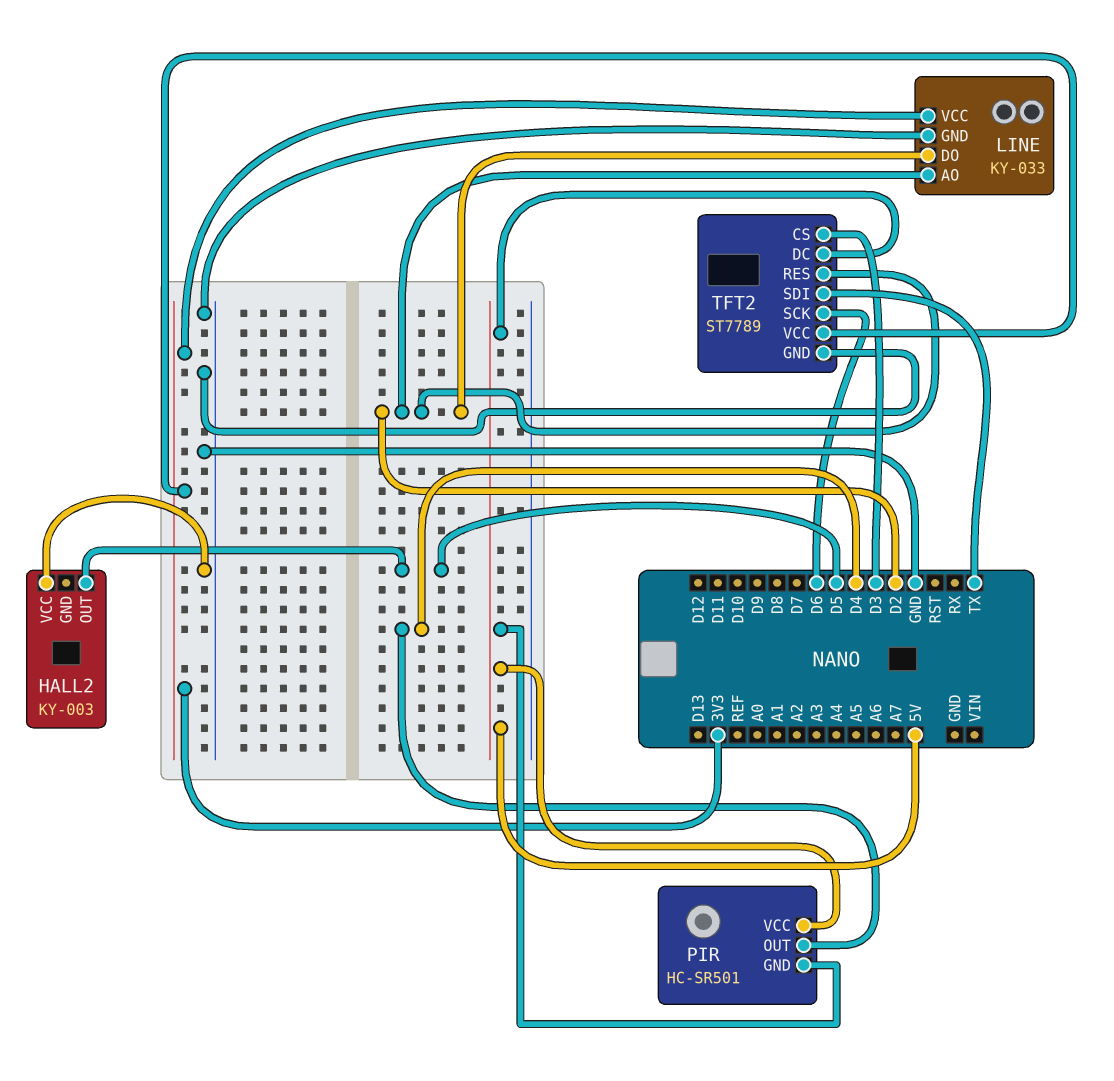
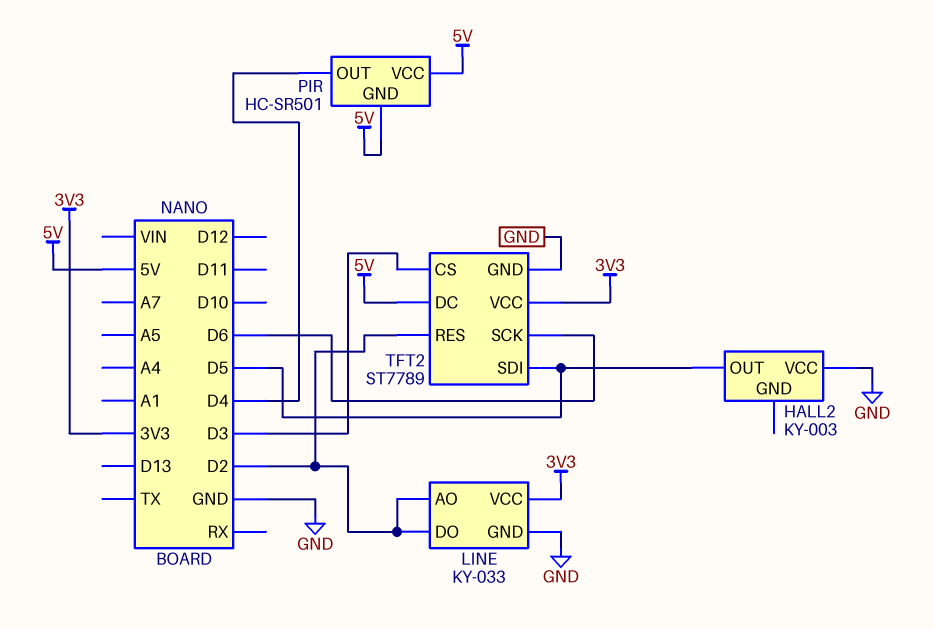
TFT2 pin SDI: TX -> D5

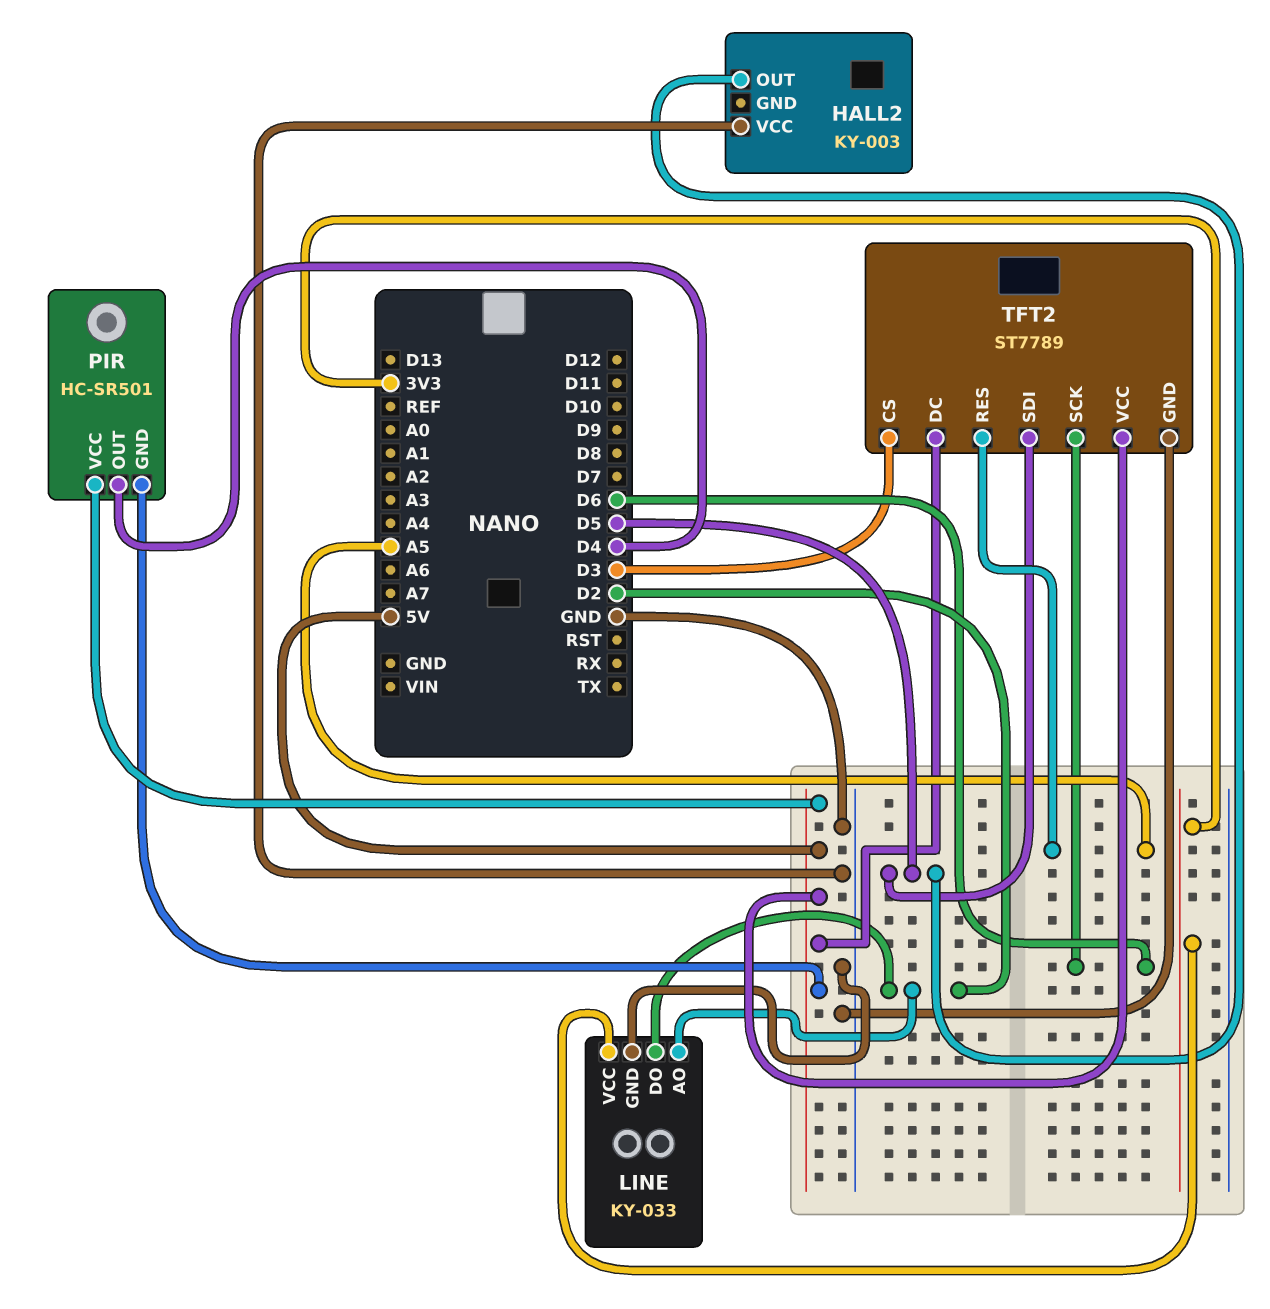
TFT2 pin RES: D2 -> A5
TFT2 pin VCC: 3V3 -> 5V

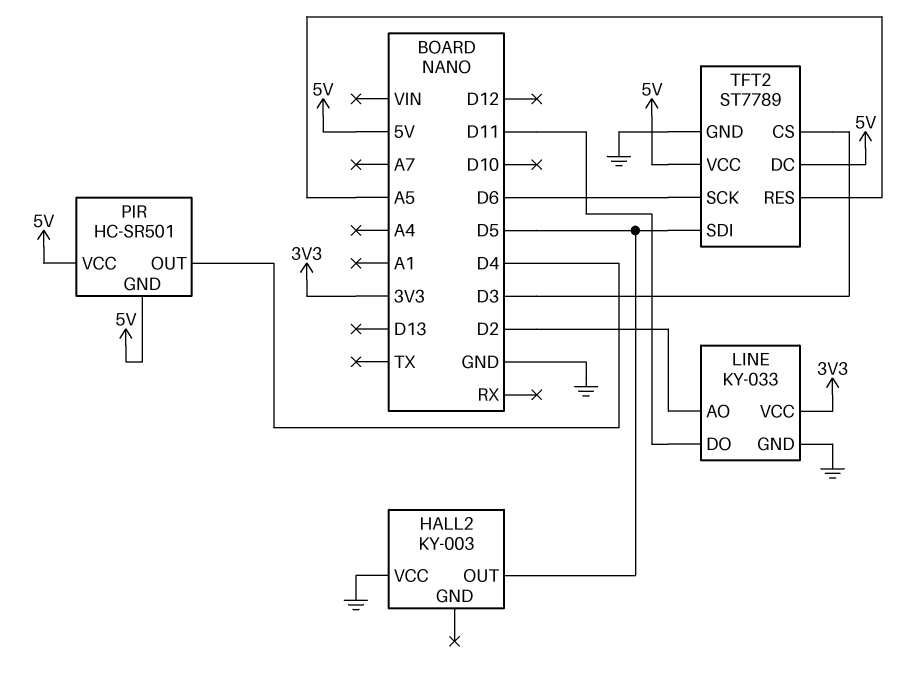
LINE pin DO: D2 -> D11

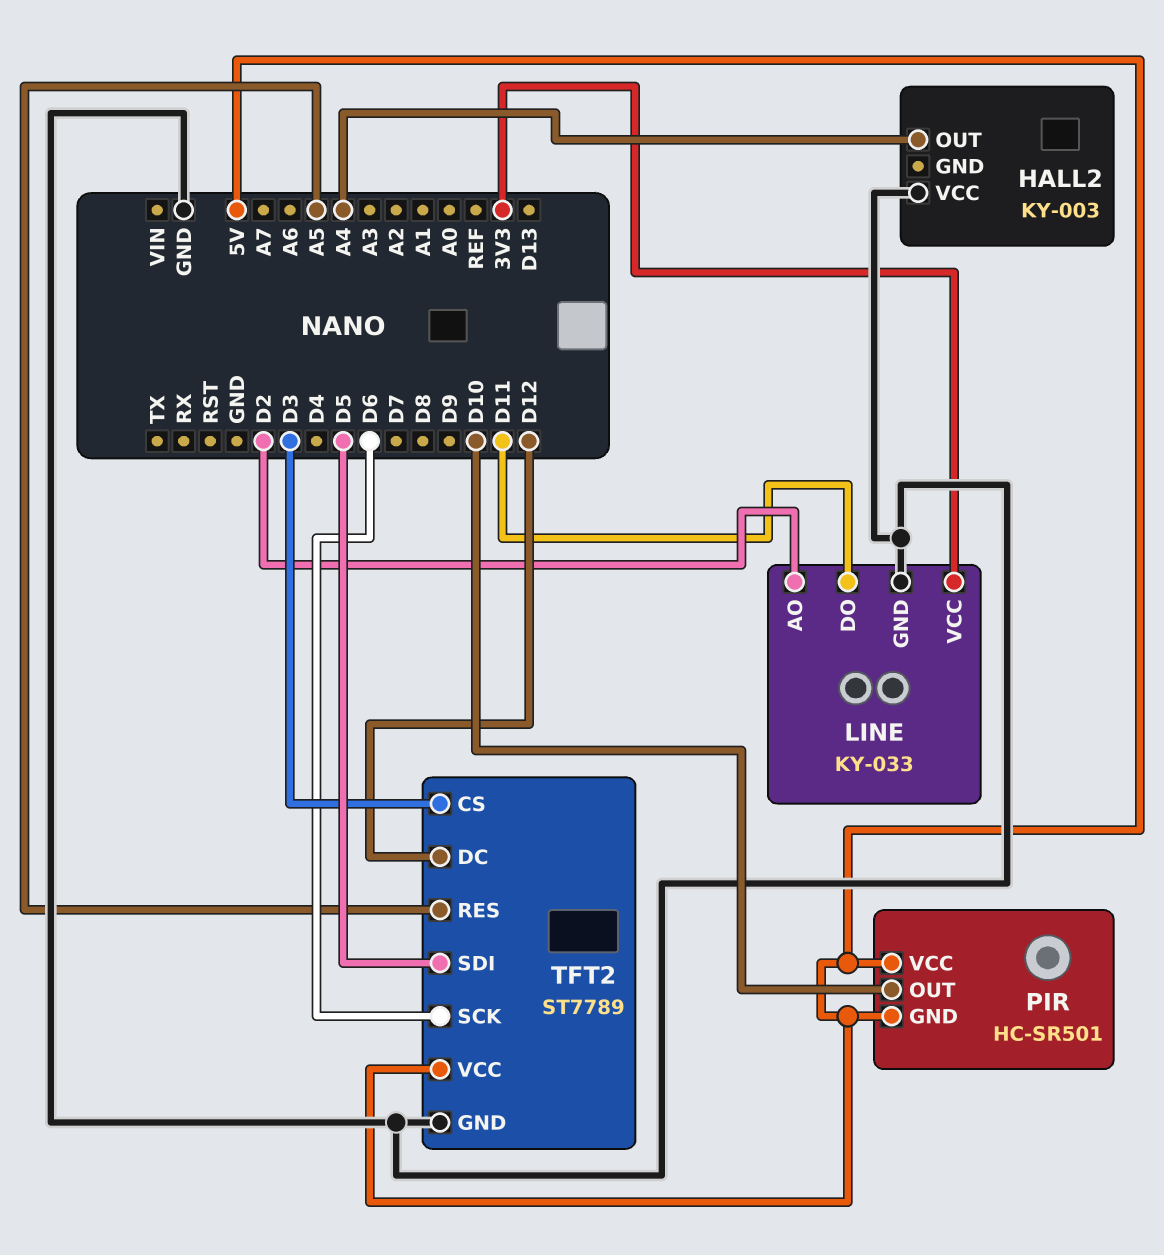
HALL2 pin OUT: D5 -> A4
PIR pin OUT: D4 -> D10
TFT2 pin DC: 5V -> D12

